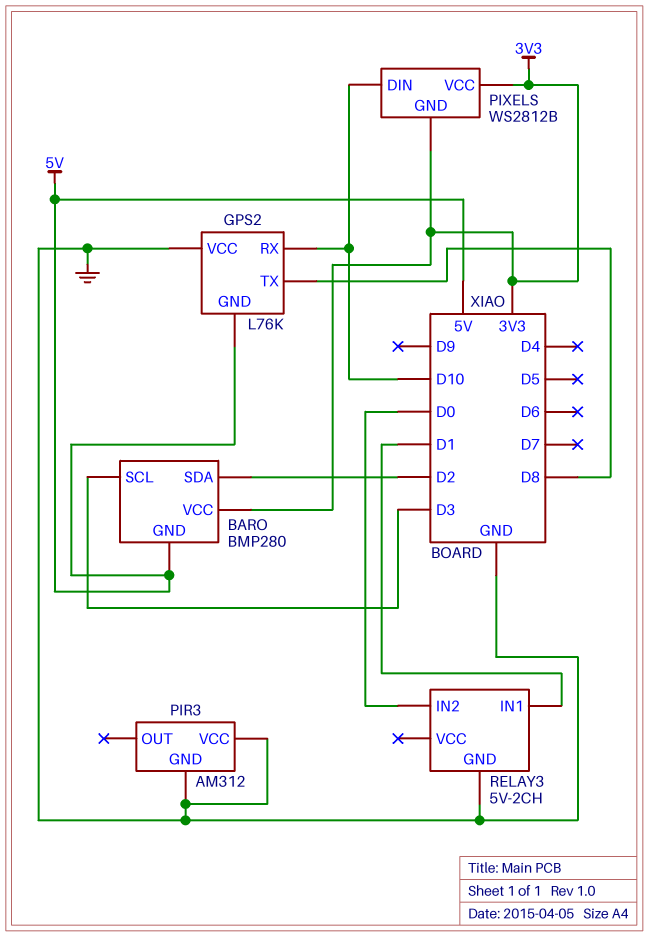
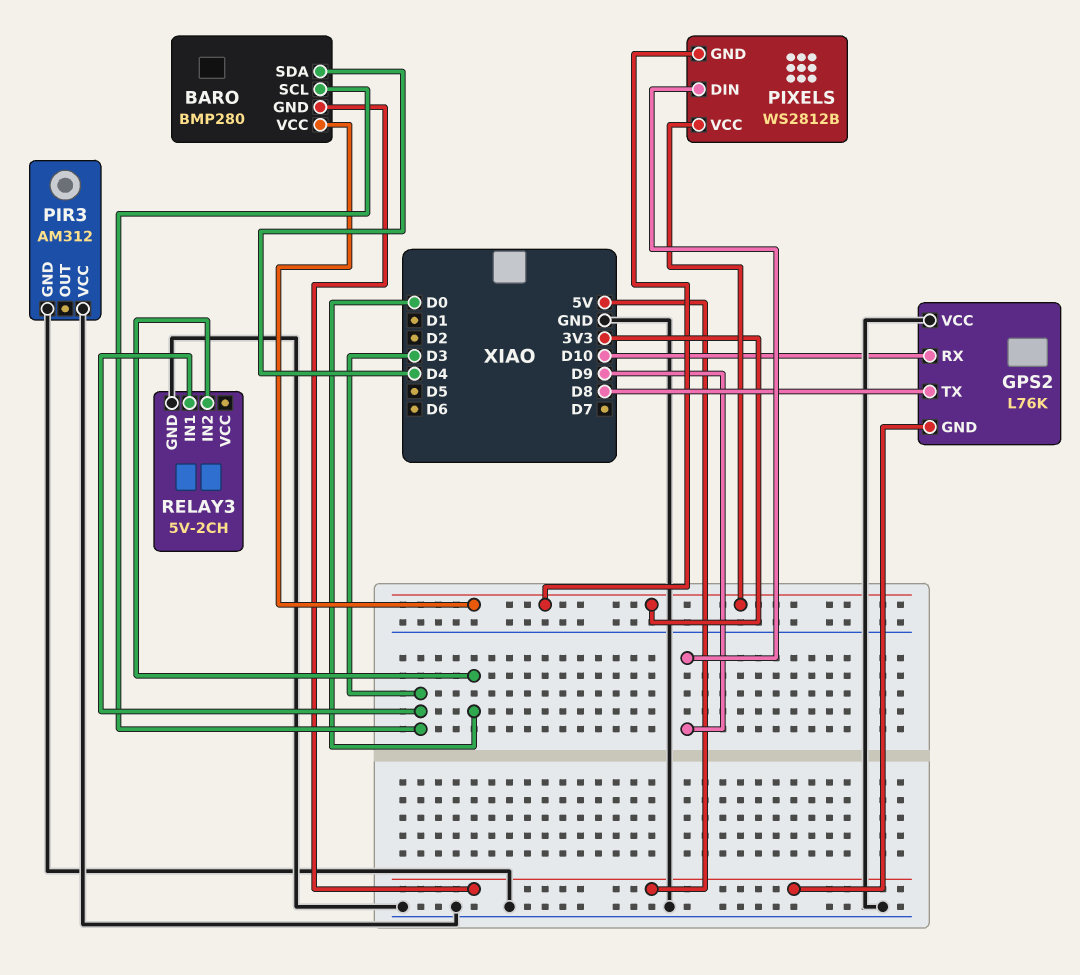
BARO pin SDA: D2 -> D4
PIXELS pin DIN: D10 -> D9
RELAY3 pin IN1: D1 -> D3

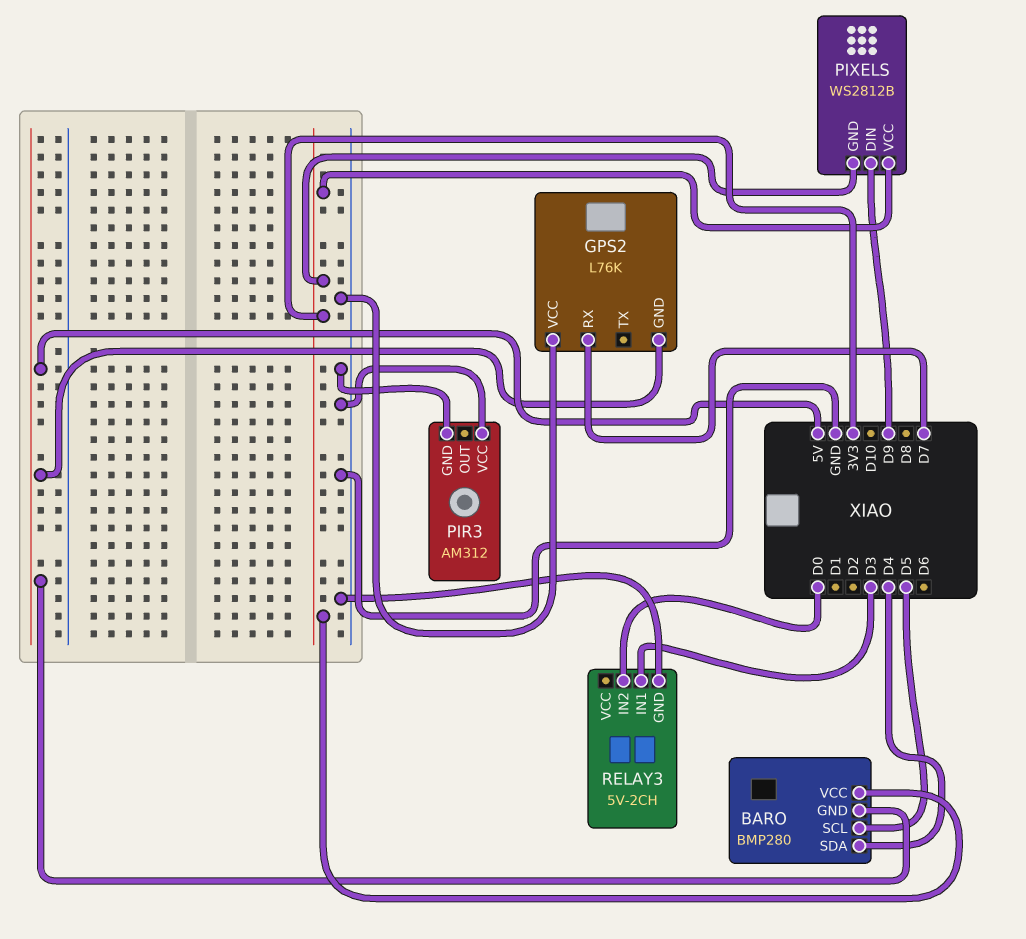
BARO pin SCL: D3 -> D5
GPS2 pin RX: D10 -> D7
GPS2 pin TX: D8 -> none

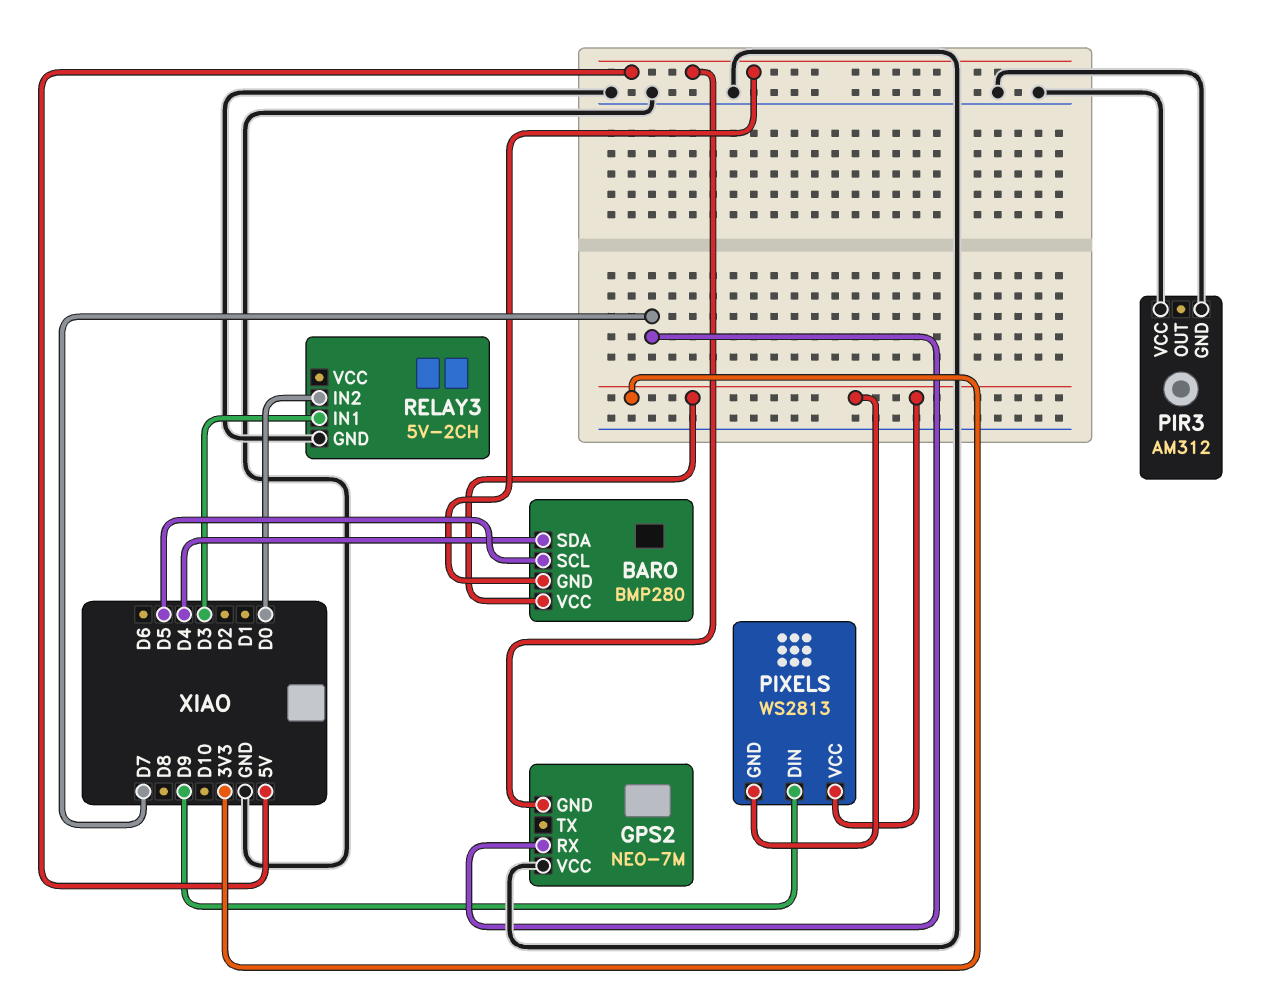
GPS2: L76K -> NEO-7M
PIXELS: WS2812B -> WS2813

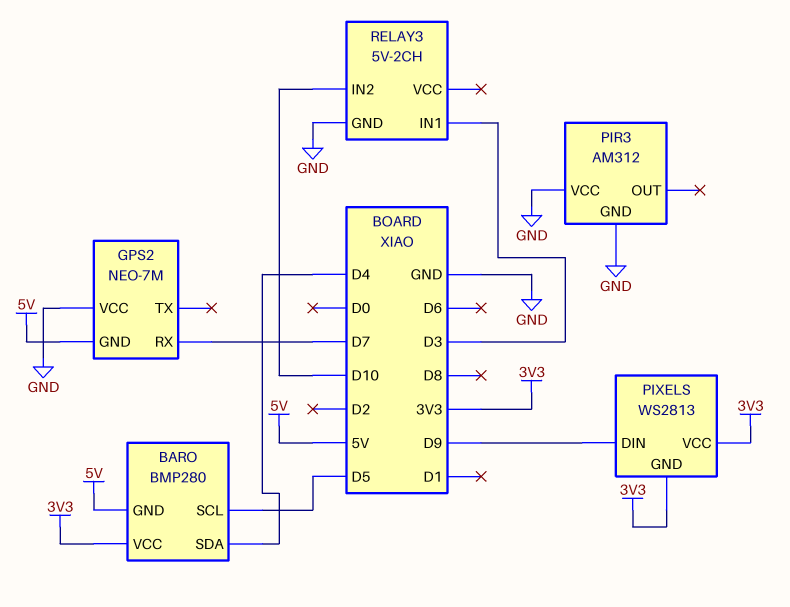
RELAY3 pin IN2: D0 -> D10

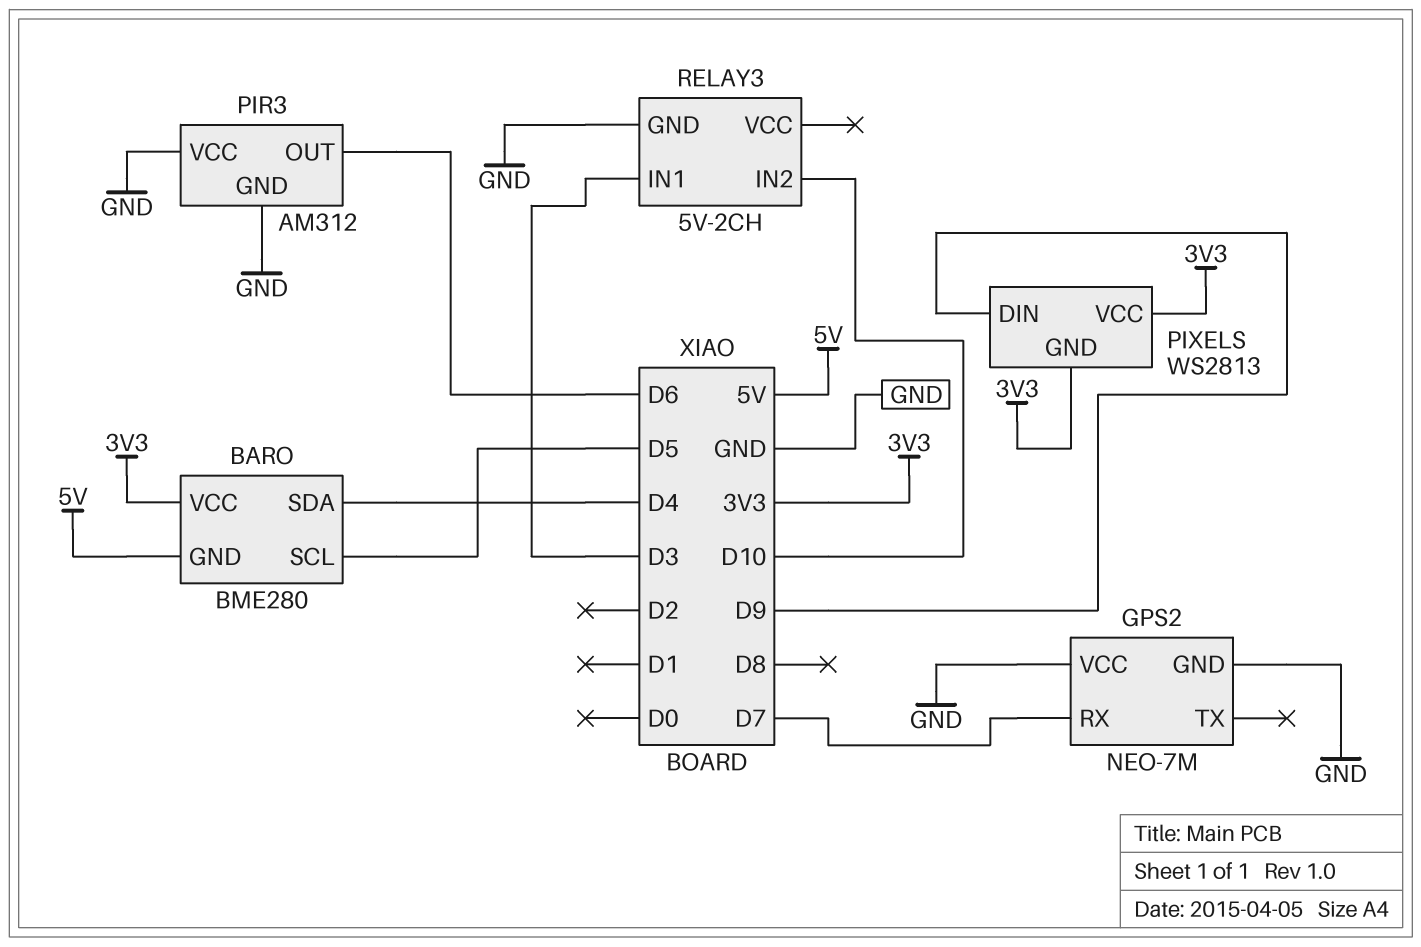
BARO: BMP280 -> BME280
GPS2 pin GND: 5V -> GND
PIR3 pin OUT: none -> D6

